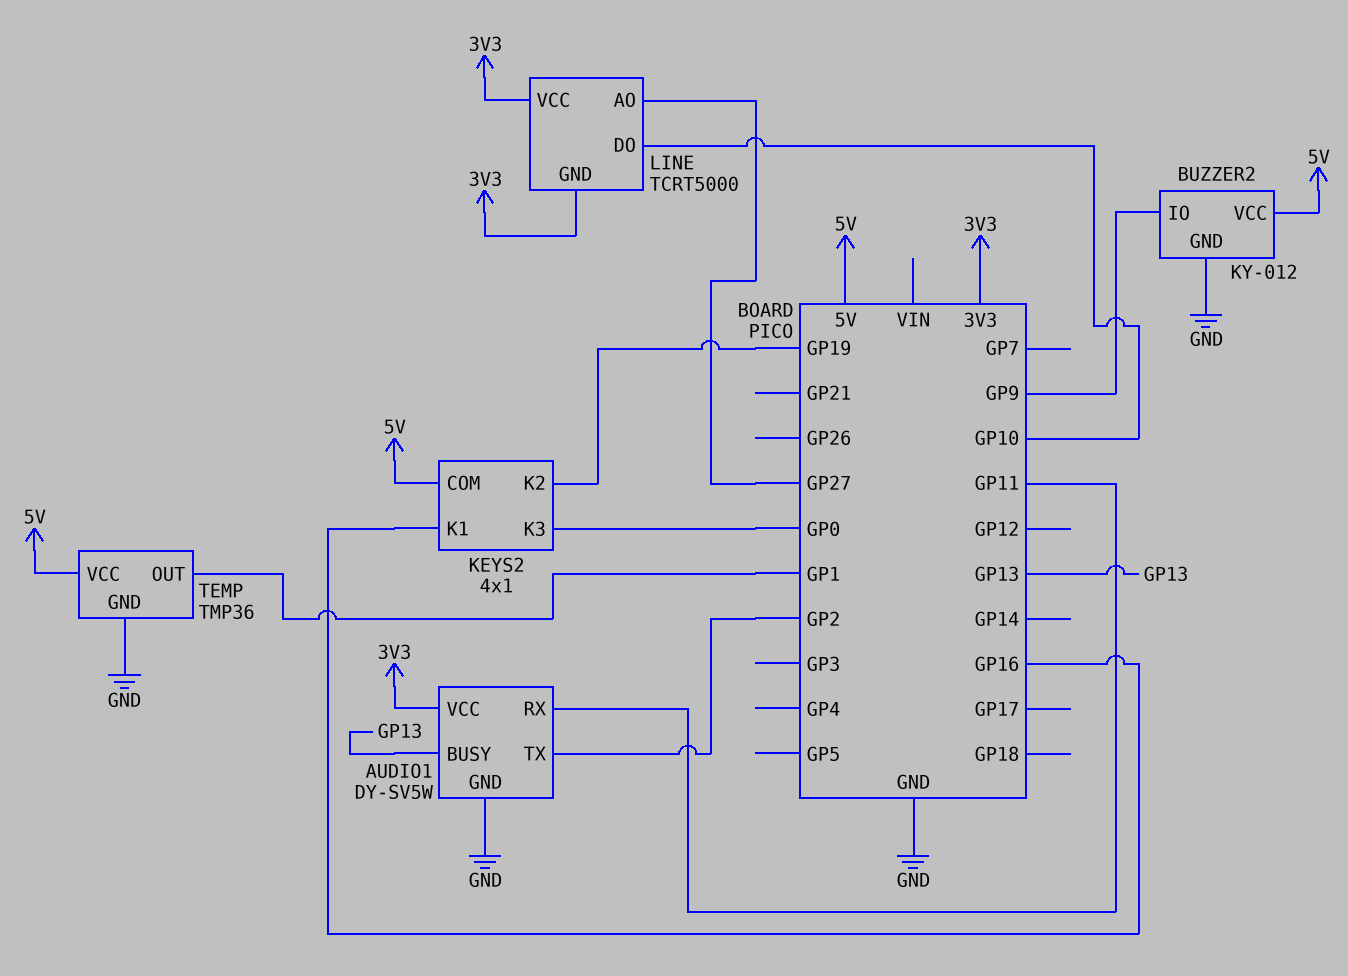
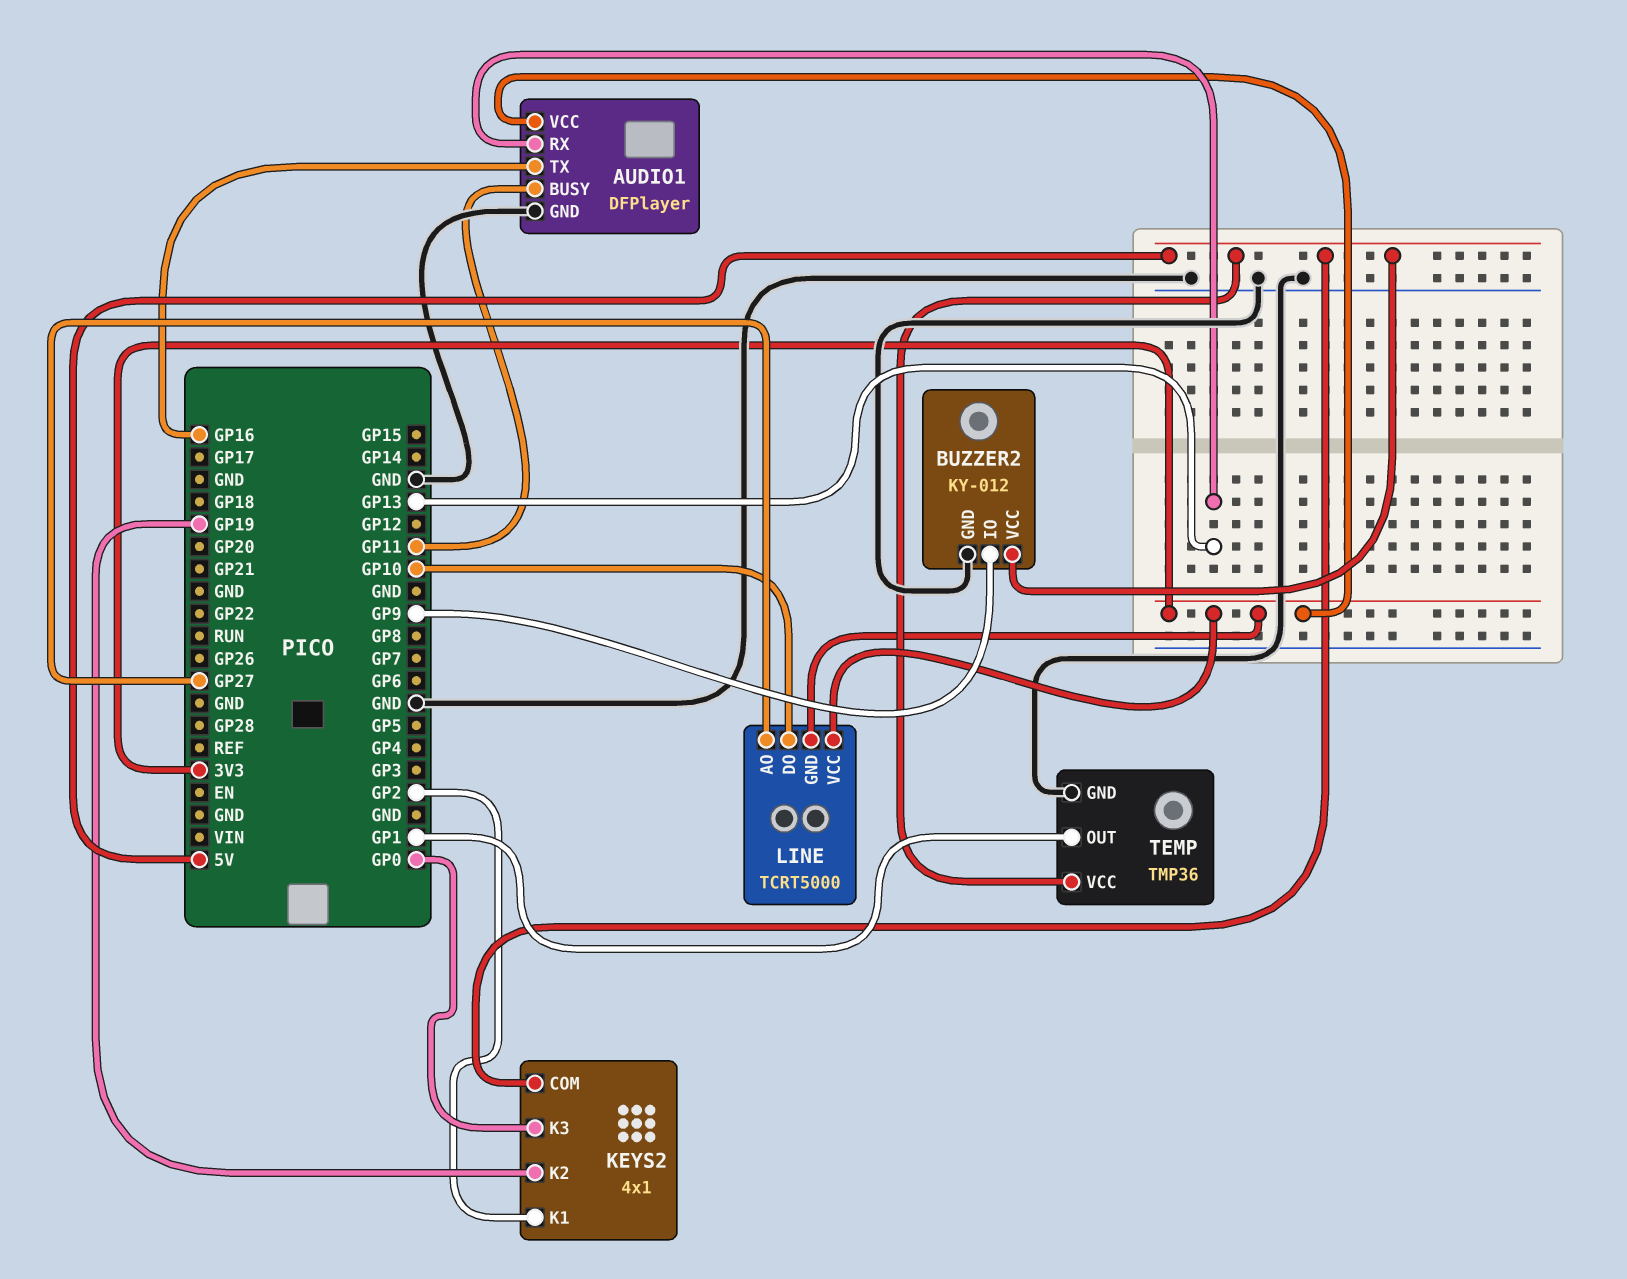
AUDIO1: DY-SV5W -> DFPlayer
AUDIO1 pin BUSY: GP13 -> GP11
AUDIO1 pin RX: GP11 -> GP13
AUDIO1 pin TX: GP2 -> GP16
KEYS2 pin K1: GP16 -> GP2

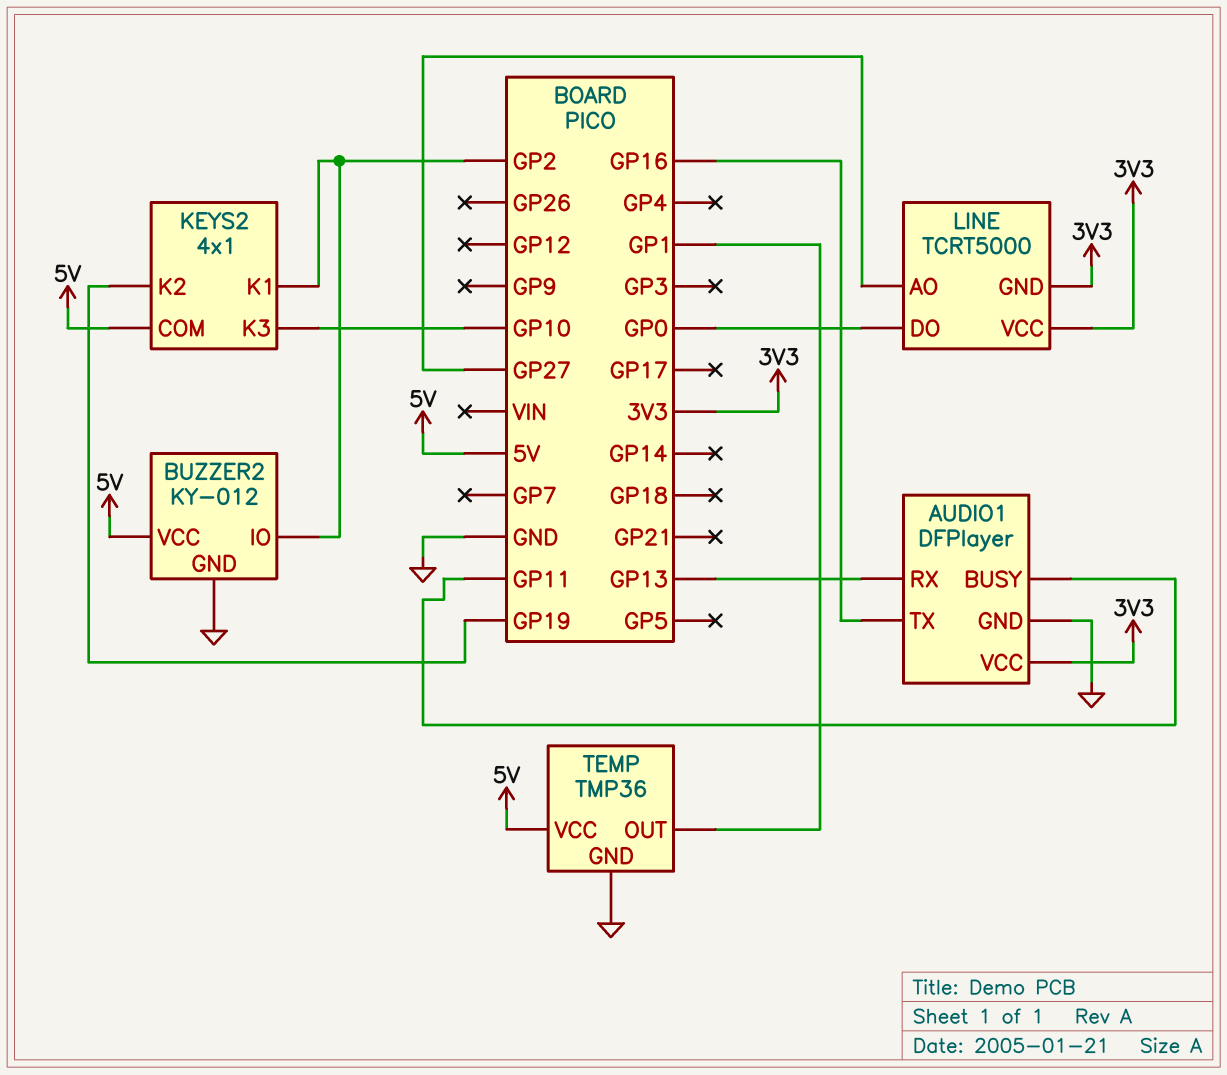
BUZZER2 pin IO: GP9 -> GP2
KEYS2 pin K3: GP0 -> GP10
LINE pin DO: GP10 -> GP0

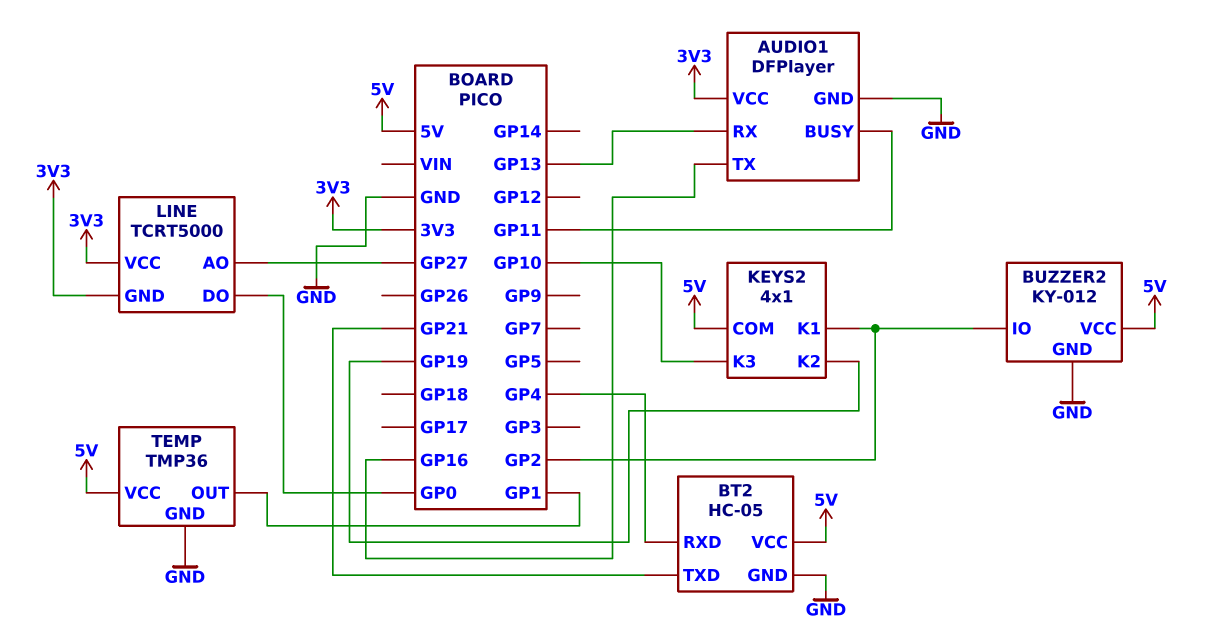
BT2: none -> HC-05
BT2 pin GND: none -> GND
BT2 pin RXD: none -> GP4
BT2 pin TXD: none -> GP21
BT2 pin VCC: none -> 5V

